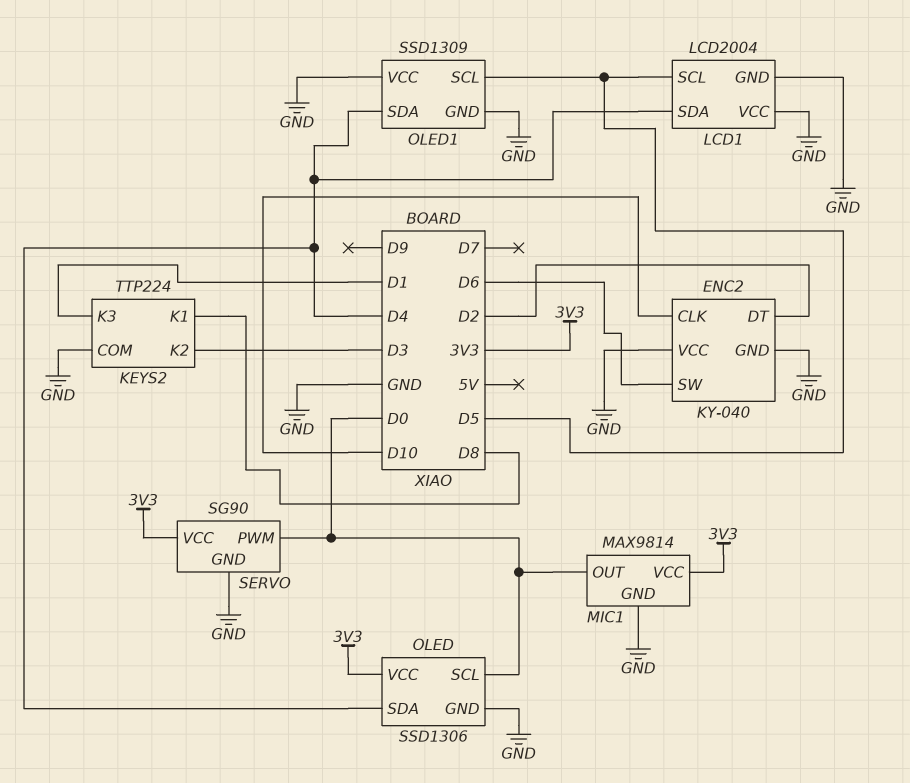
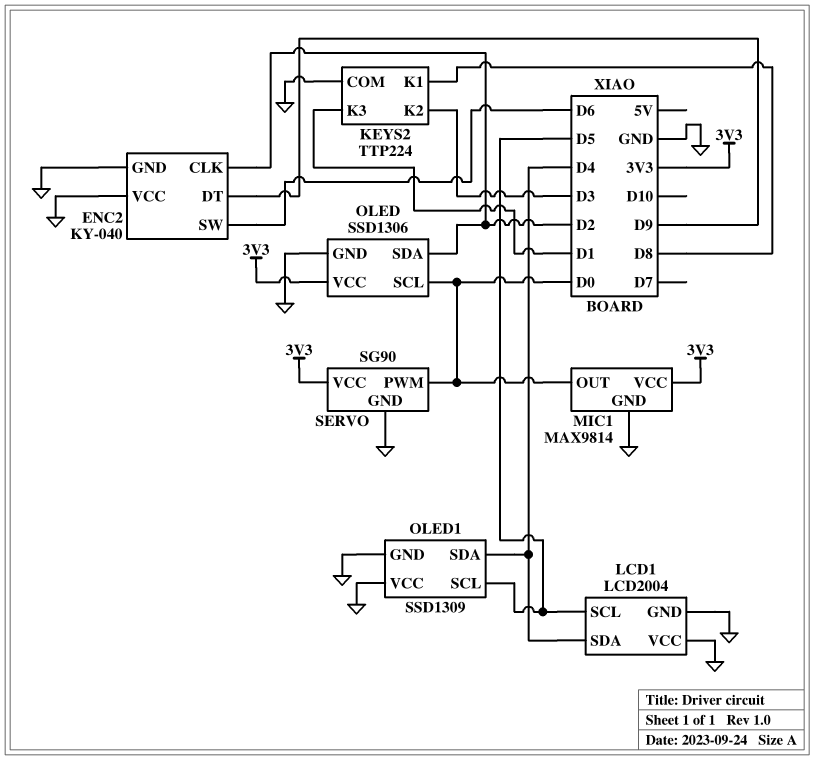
ENC2 pin CLK: D10 -> D2
ENC2 pin DT: D2 -> D9
OLED pin SDA: D4 -> D2

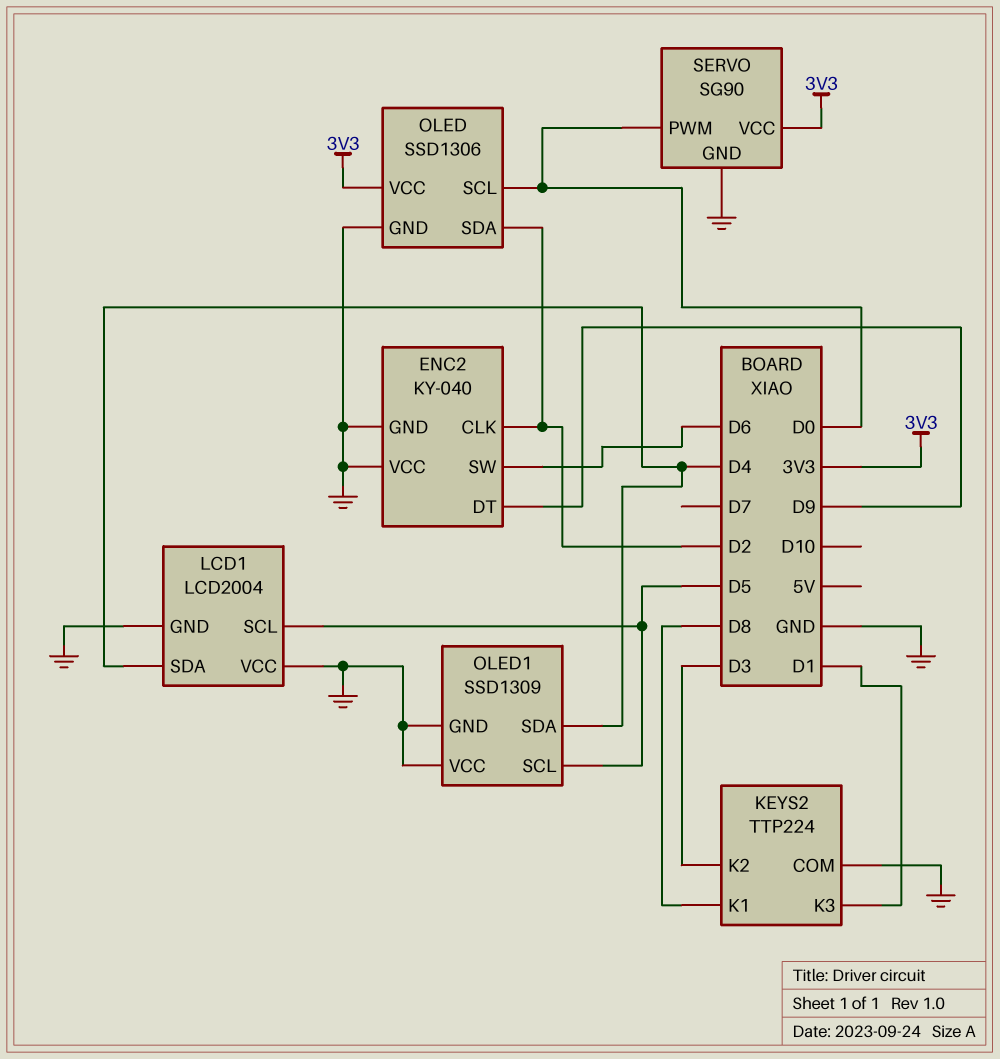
MIC1: MAX9814 -> none
MIC1 pin GND: GND -> none
MIC1 pin OUT: D0 -> none
MIC1 pin VCC: 3V3 -> none

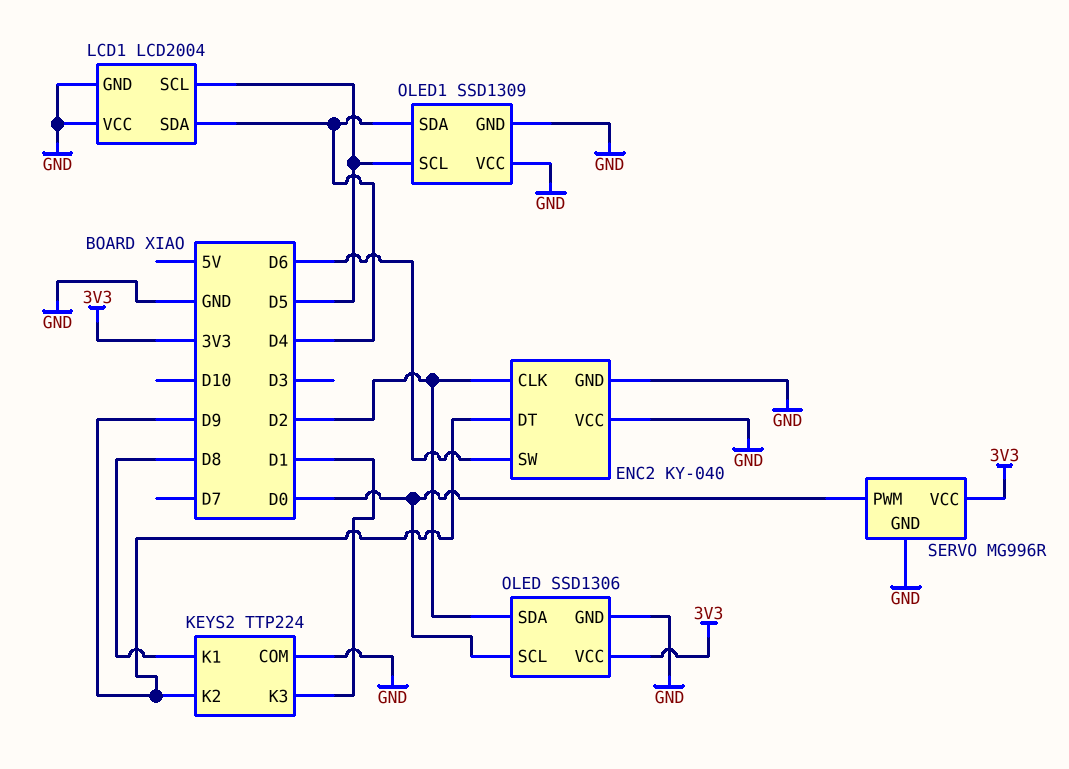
KEYS2 pin K2: D3 -> D9
SERVO: SG90 -> MG996R

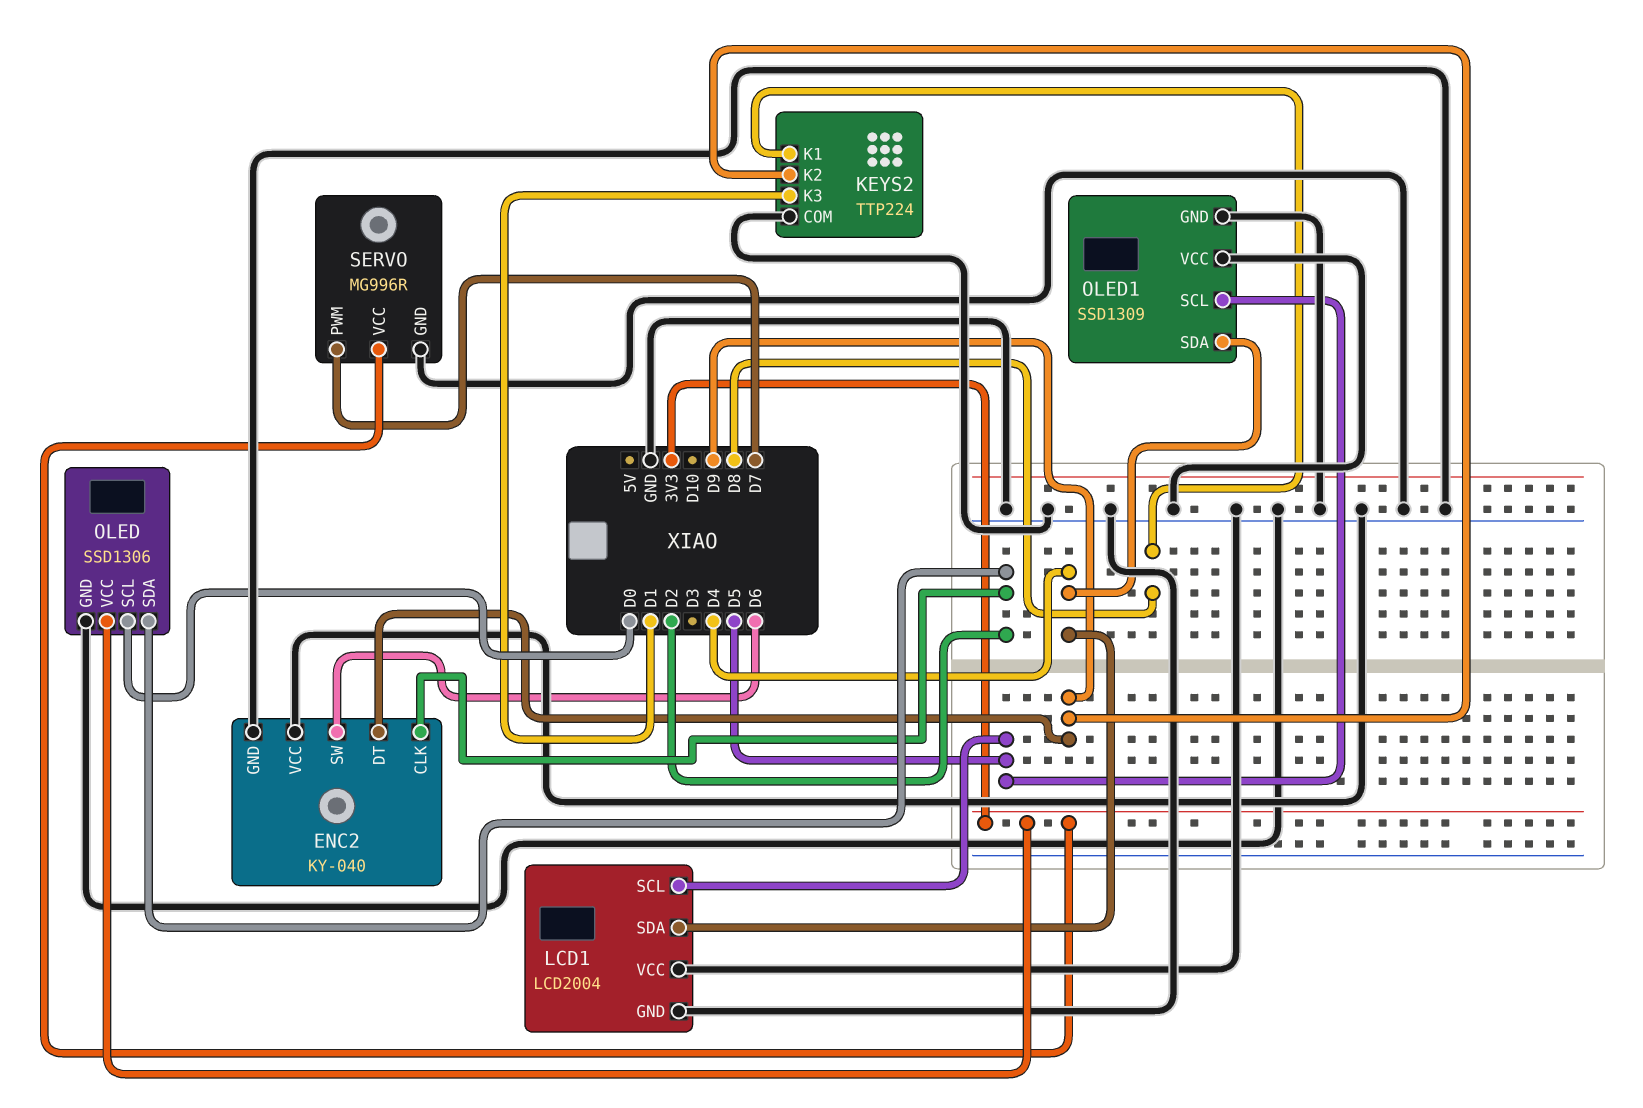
SERVO pin PWM: D0 -> D7

